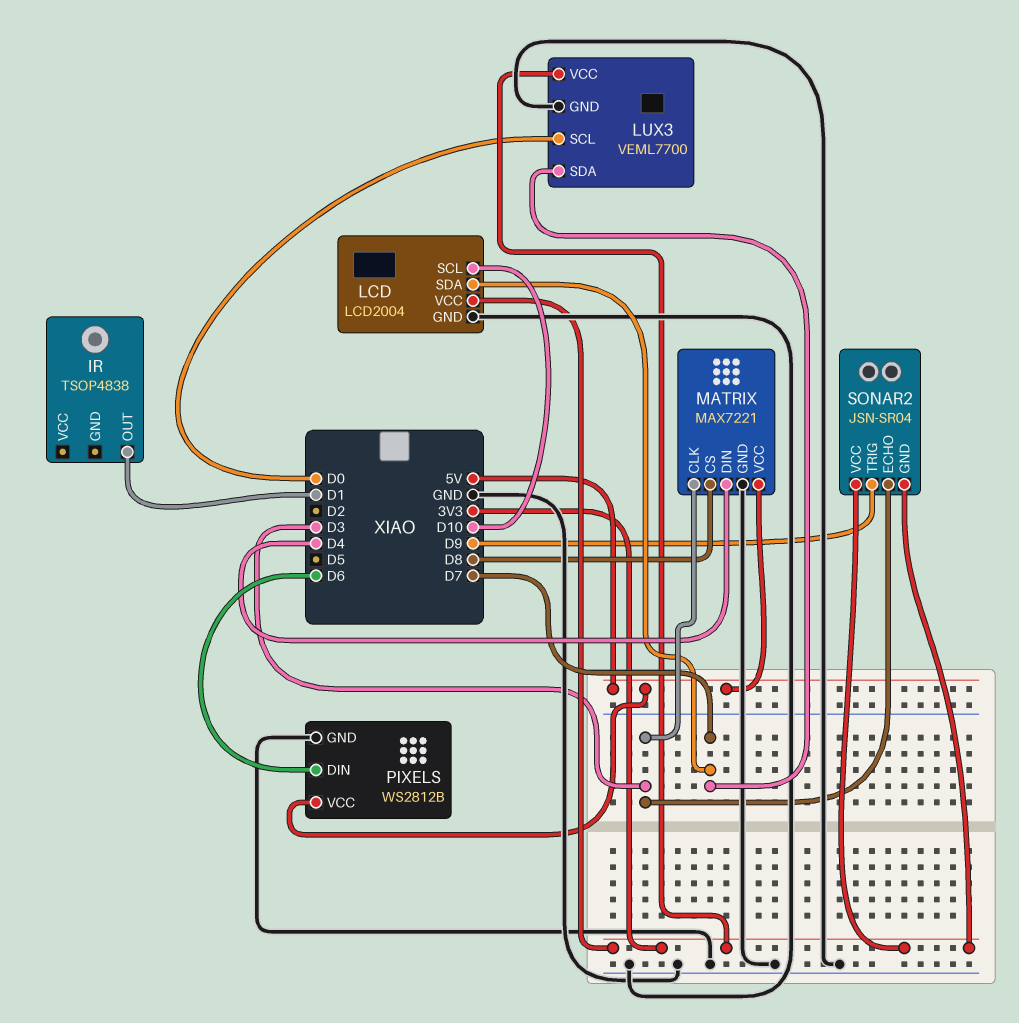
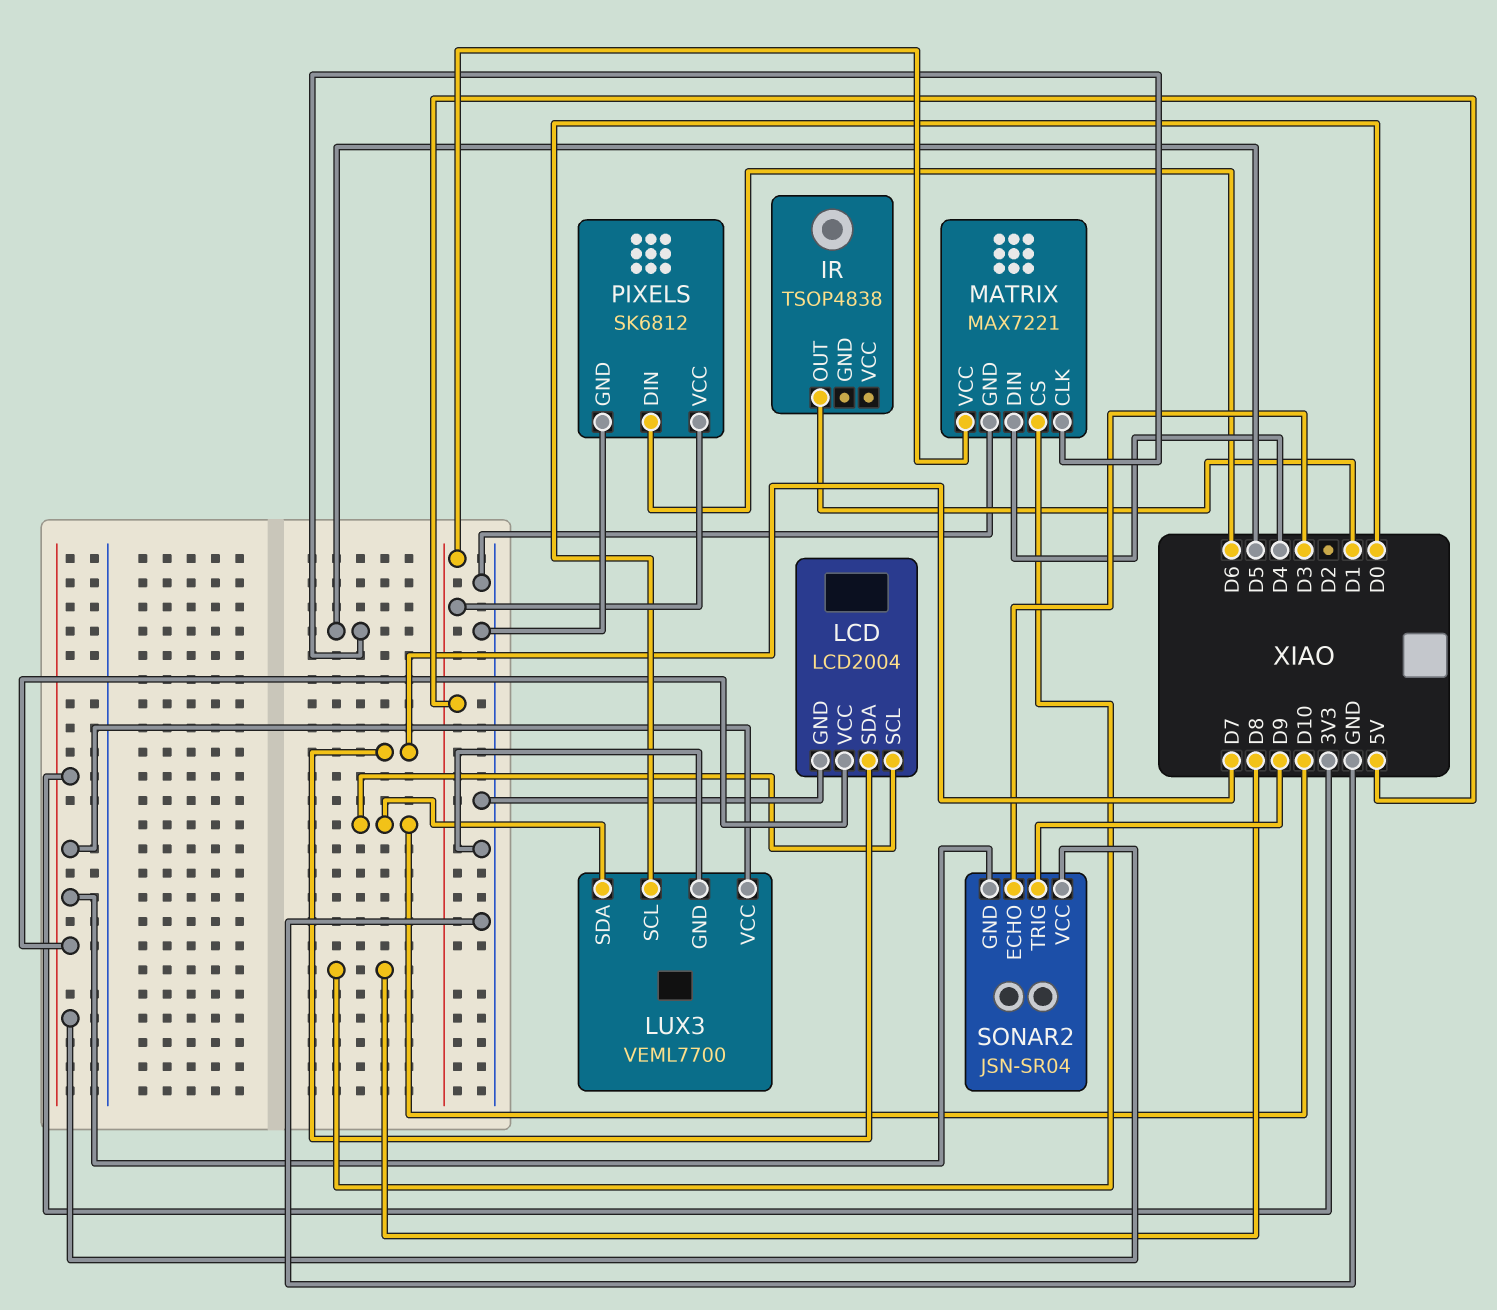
LUX3 pin SDA: D7 -> D10
MATRIX pin CLK: D3 -> D5
PIXELS: WS2812B -> SK6812

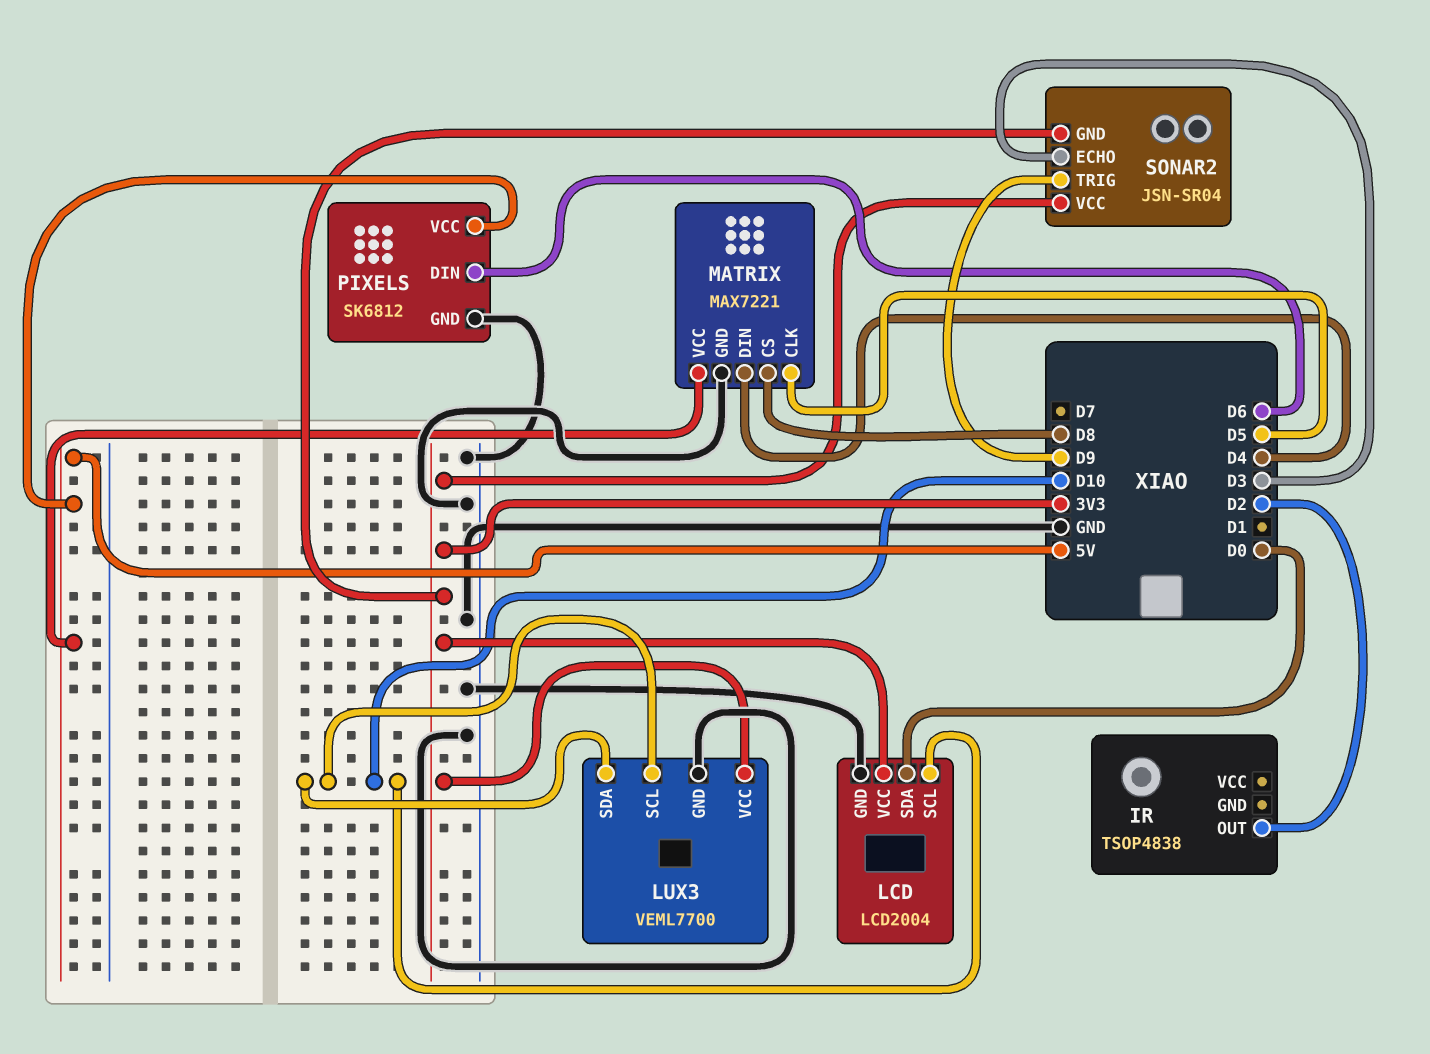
IR pin OUT: D1 -> D2
LCD pin SDA: D7 -> D0
LUX3 pin SCL: D0 -> D10

